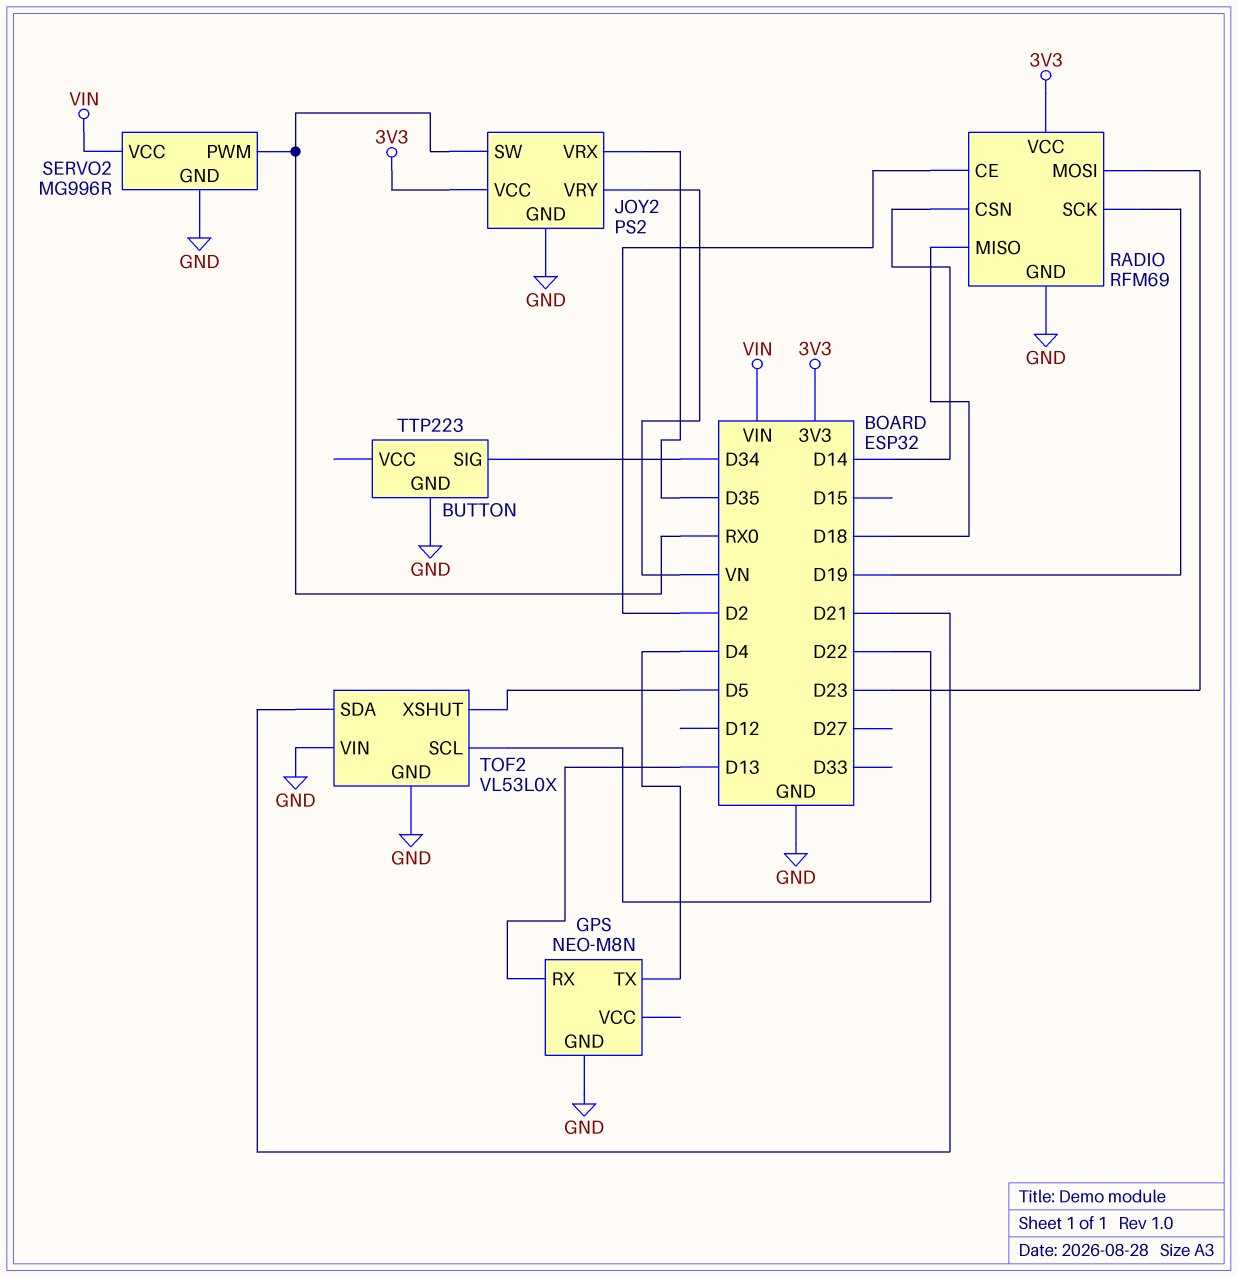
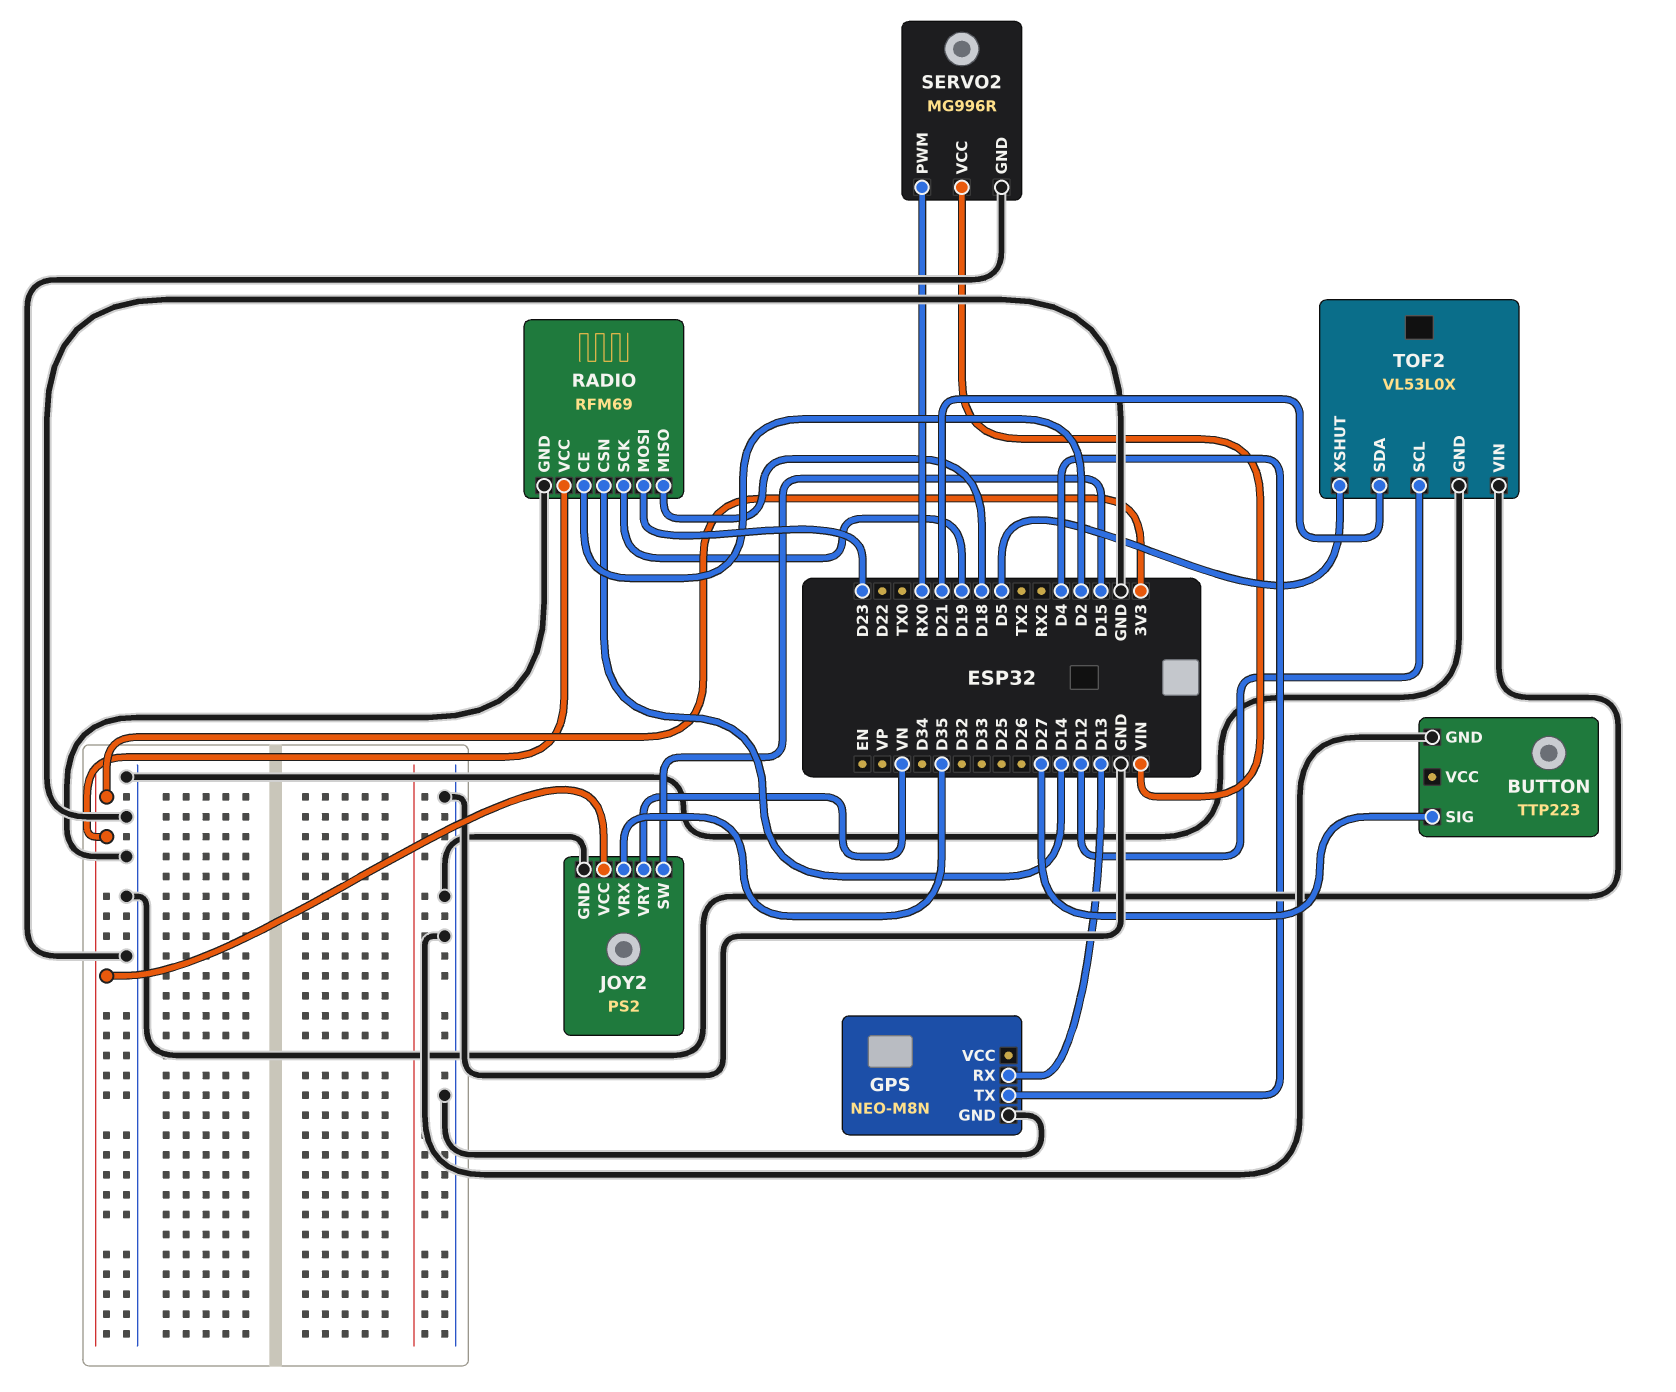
BUTTON pin SIG: D34 -> D27
JOY2 pin SW: RX0 -> D15
TOF2 pin SCL: D22 -> D12

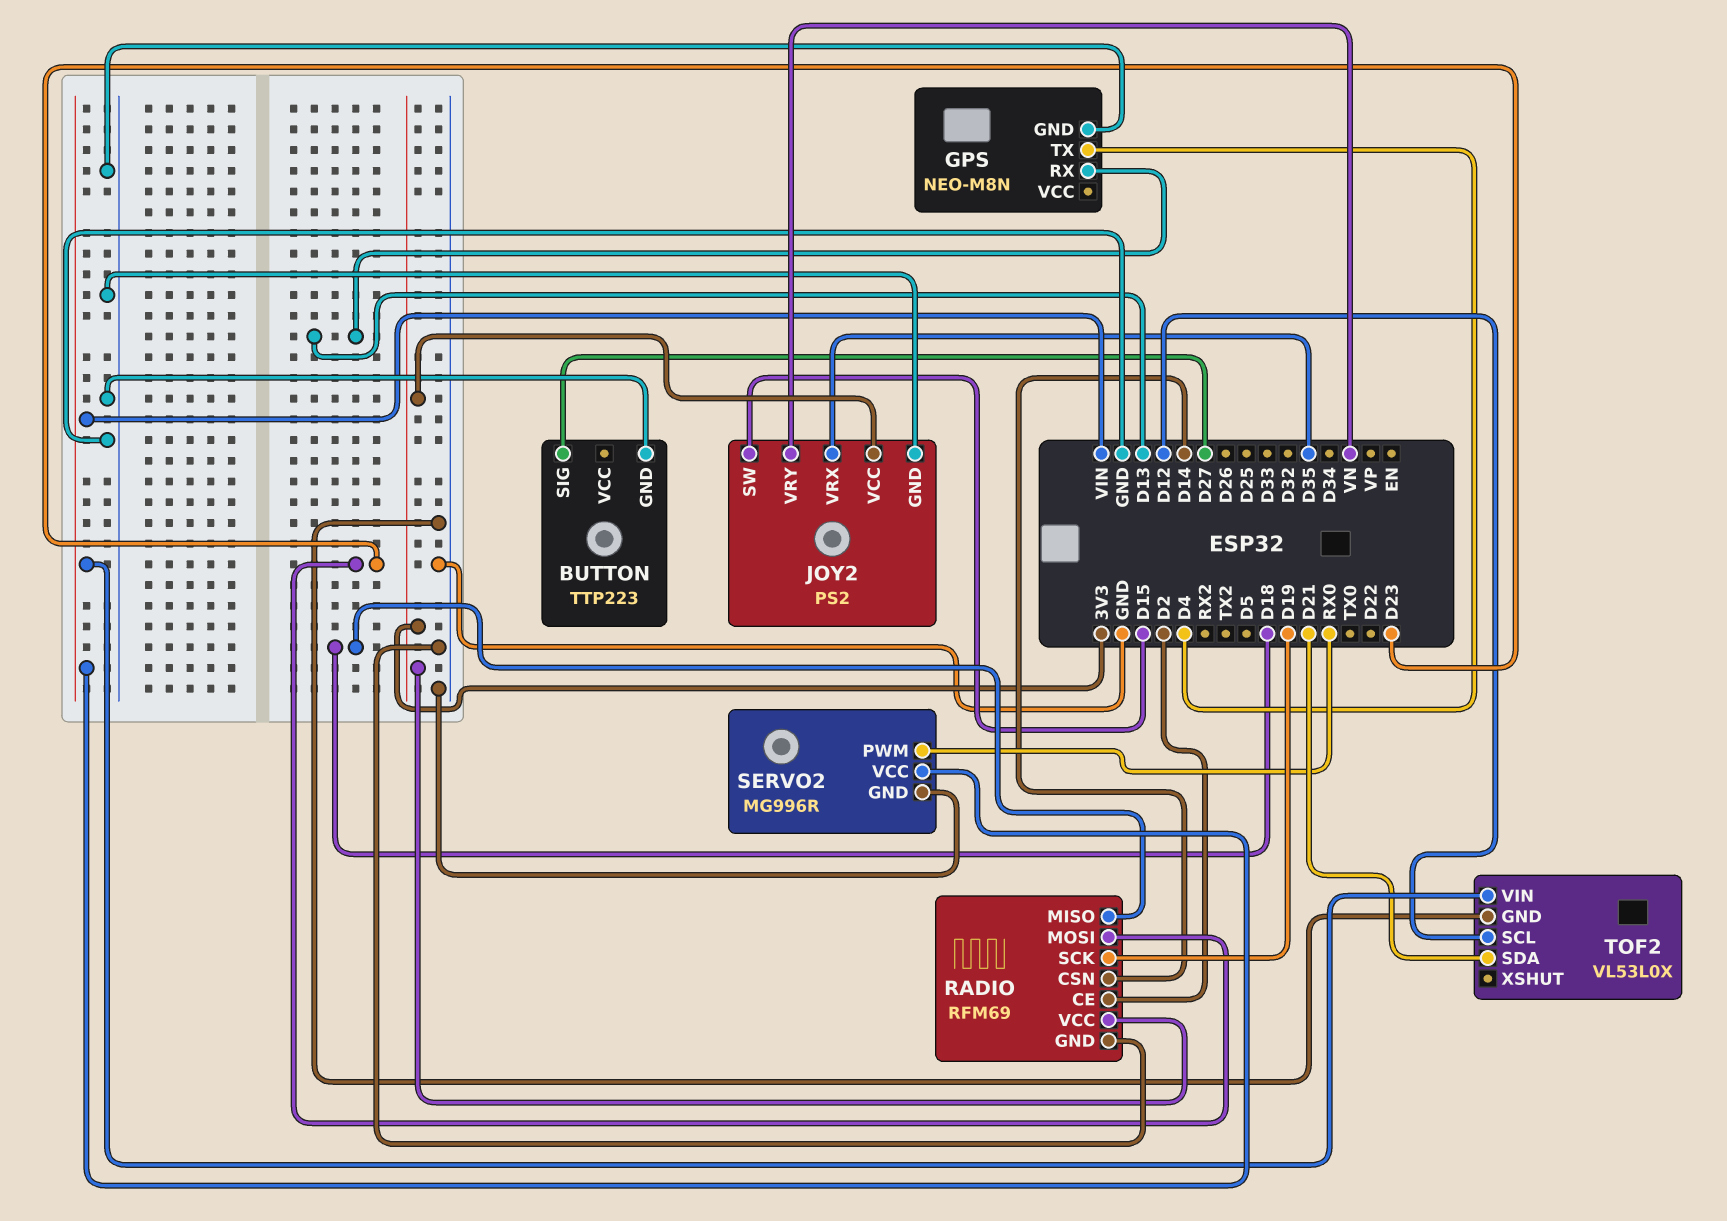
TOF2 pin VIN: GND -> VIN
TOF2 pin XSHUT: D5 -> none

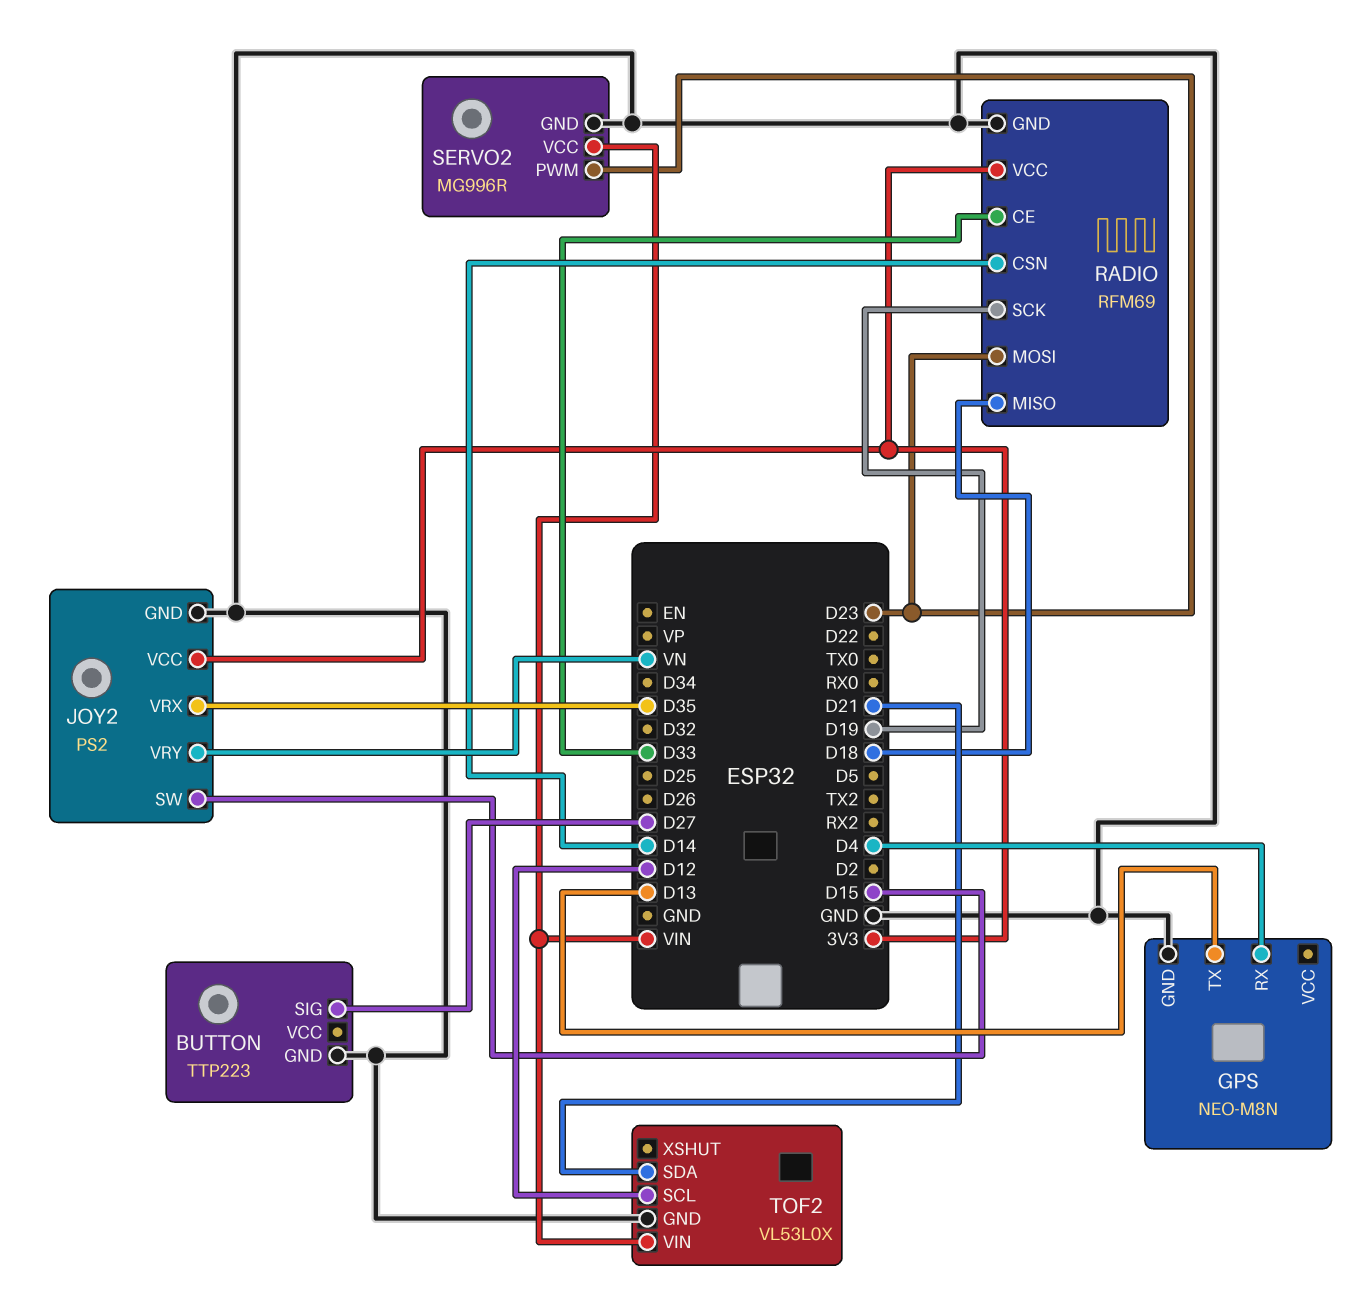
GPS pin RX: D13 -> D4
GPS pin TX: D4 -> D13
RADIO pin CE: D2 -> D33
SERVO2 pin PWM: RX0 -> D23

